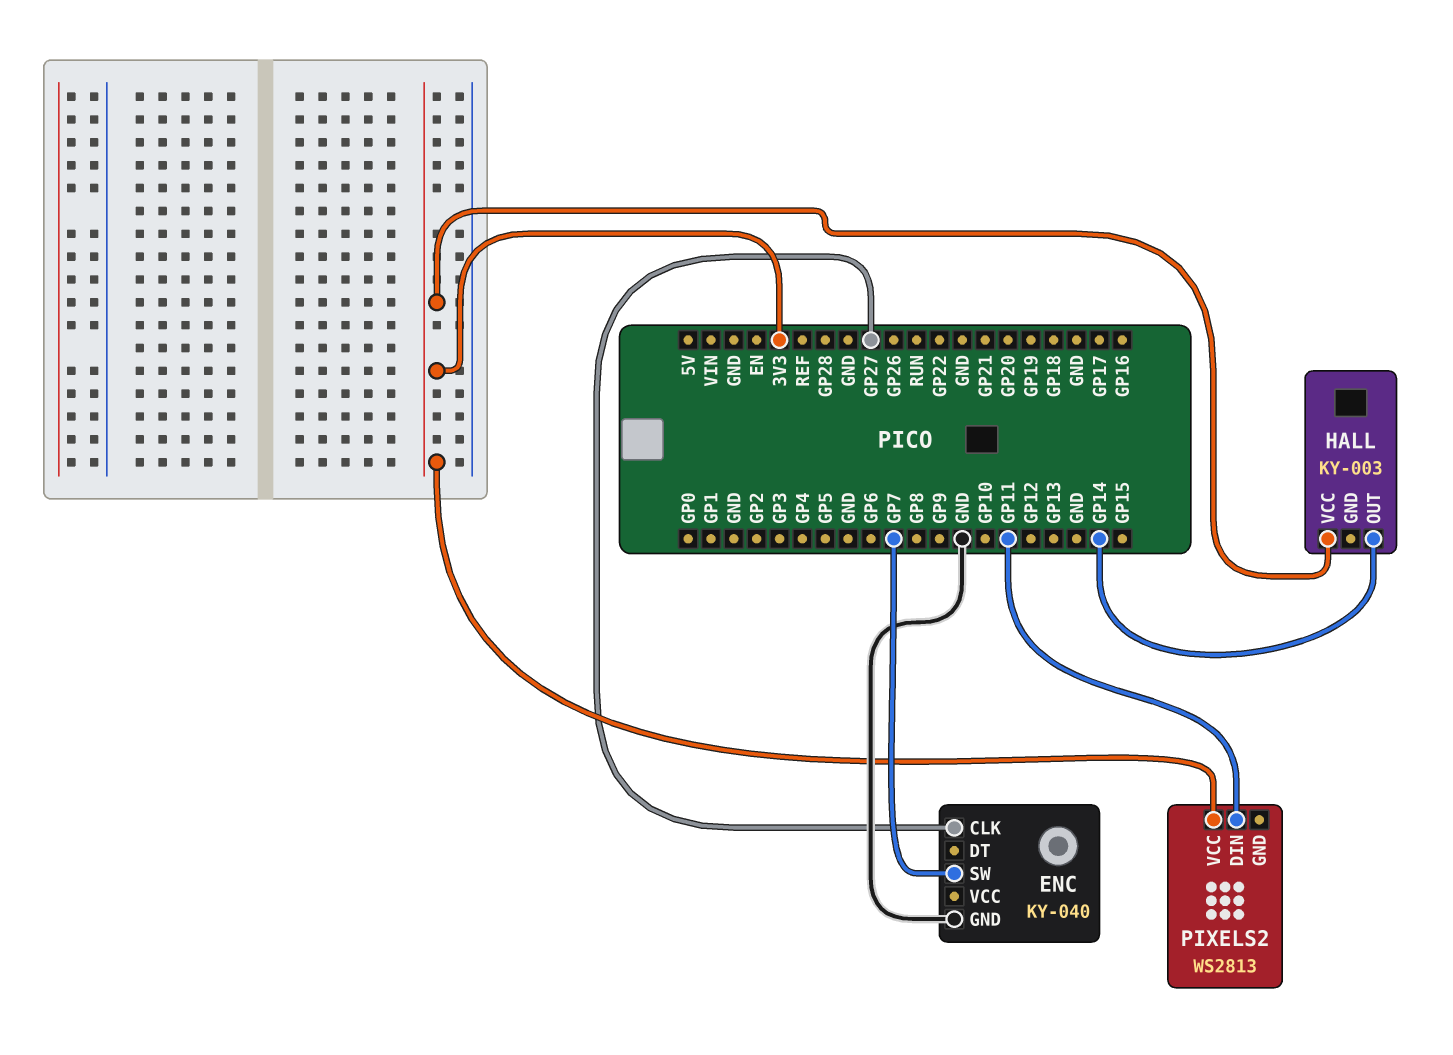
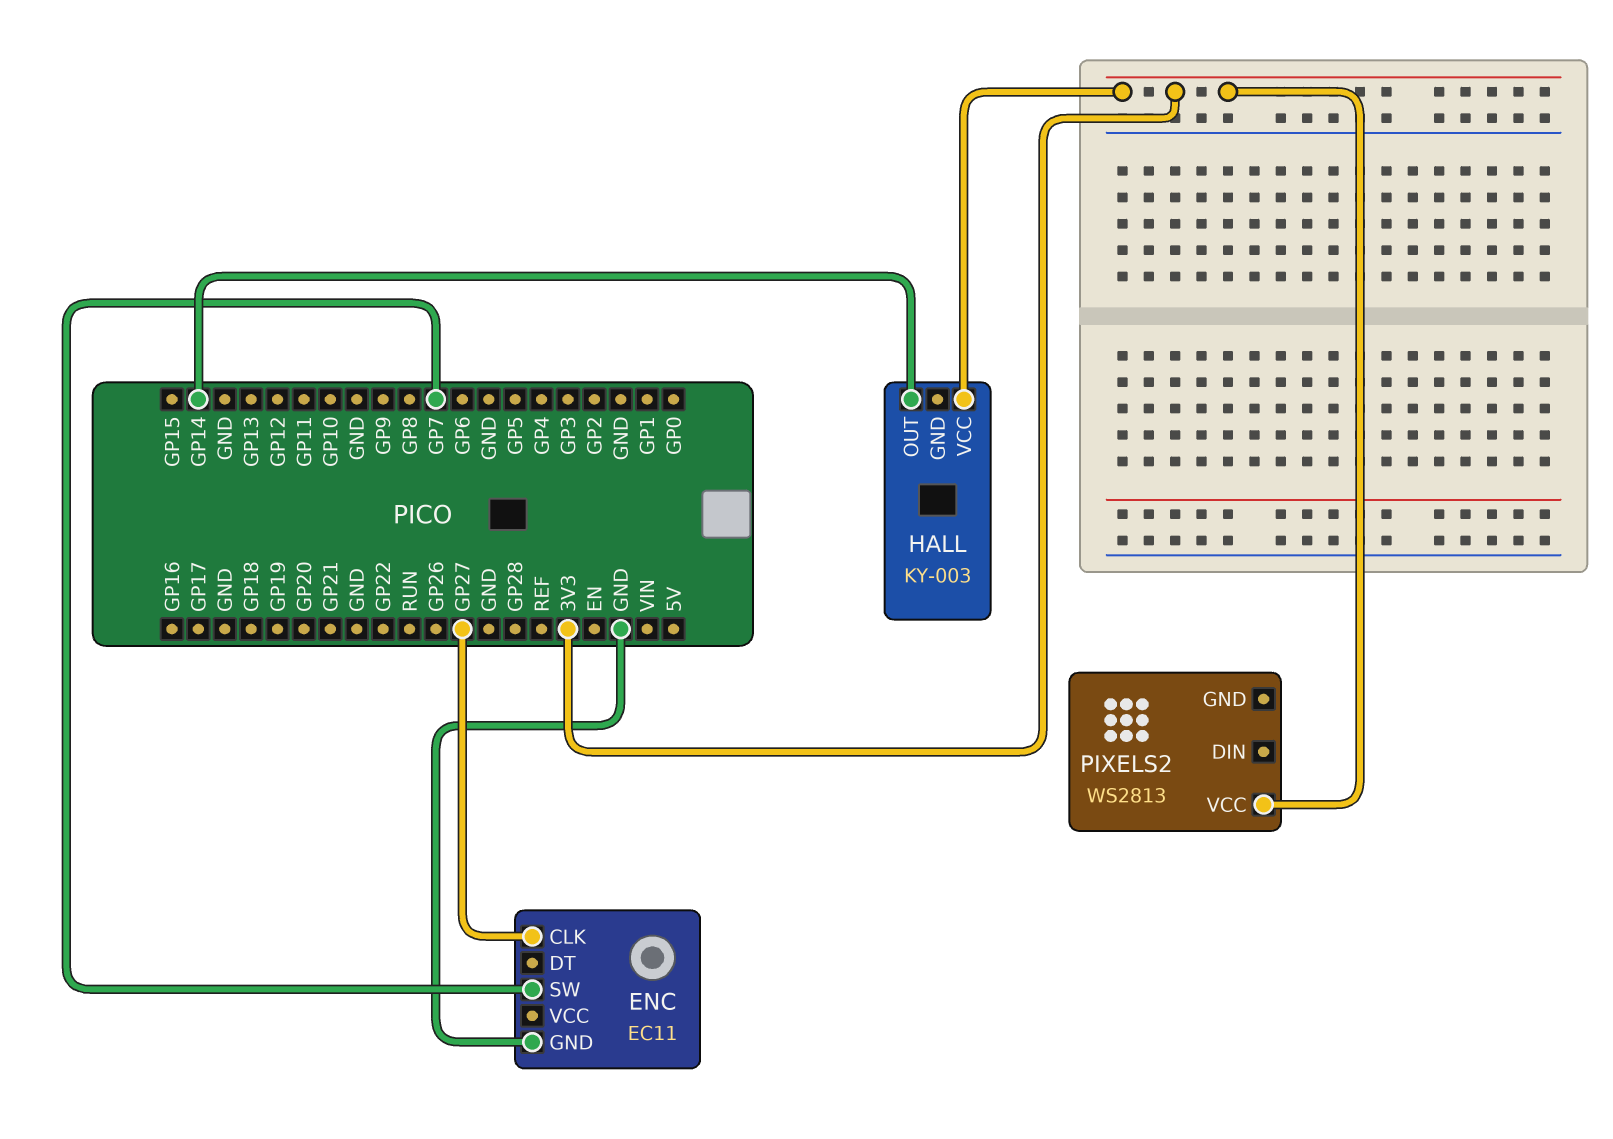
ENC: KY-040 -> EC11
PIXELS2 pin DIN: GP11 -> none

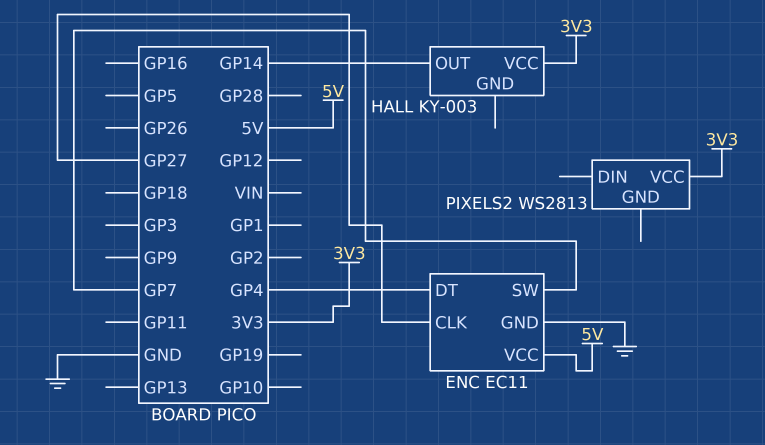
ENC pin DT: none -> GP4
ENC pin VCC: none -> 5V

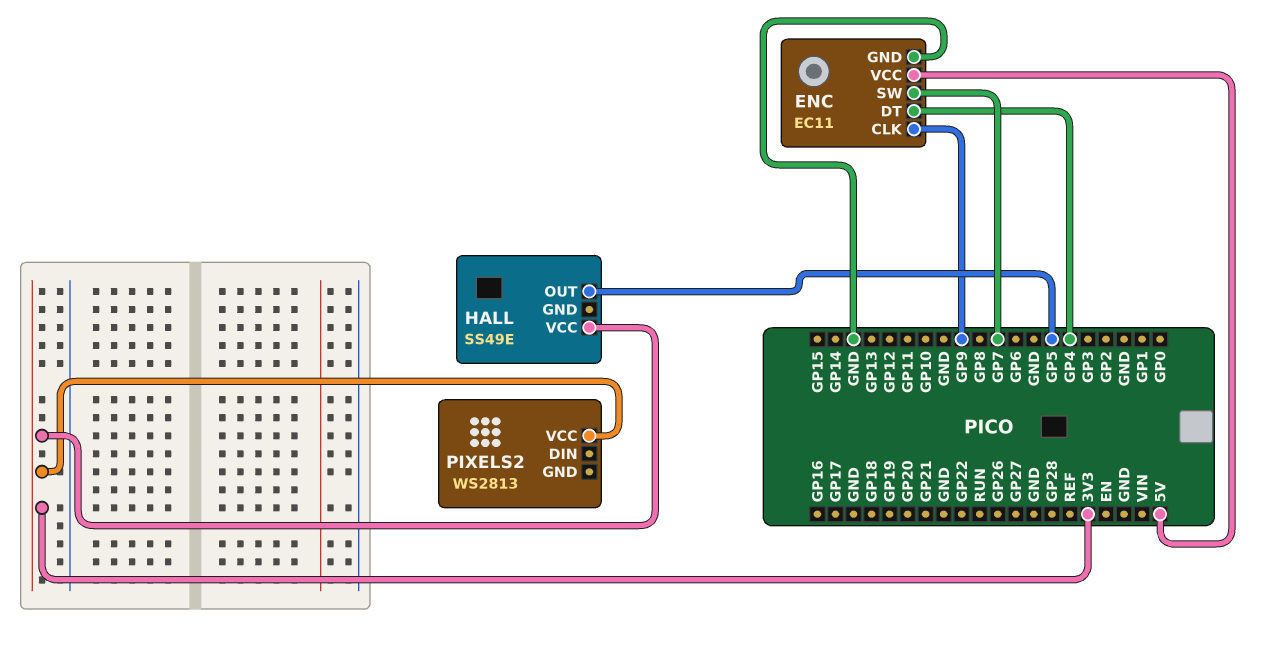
ENC pin CLK: GP27 -> GP9
HALL: KY-003 -> SS49E
HALL pin OUT: GP14 -> GP5

